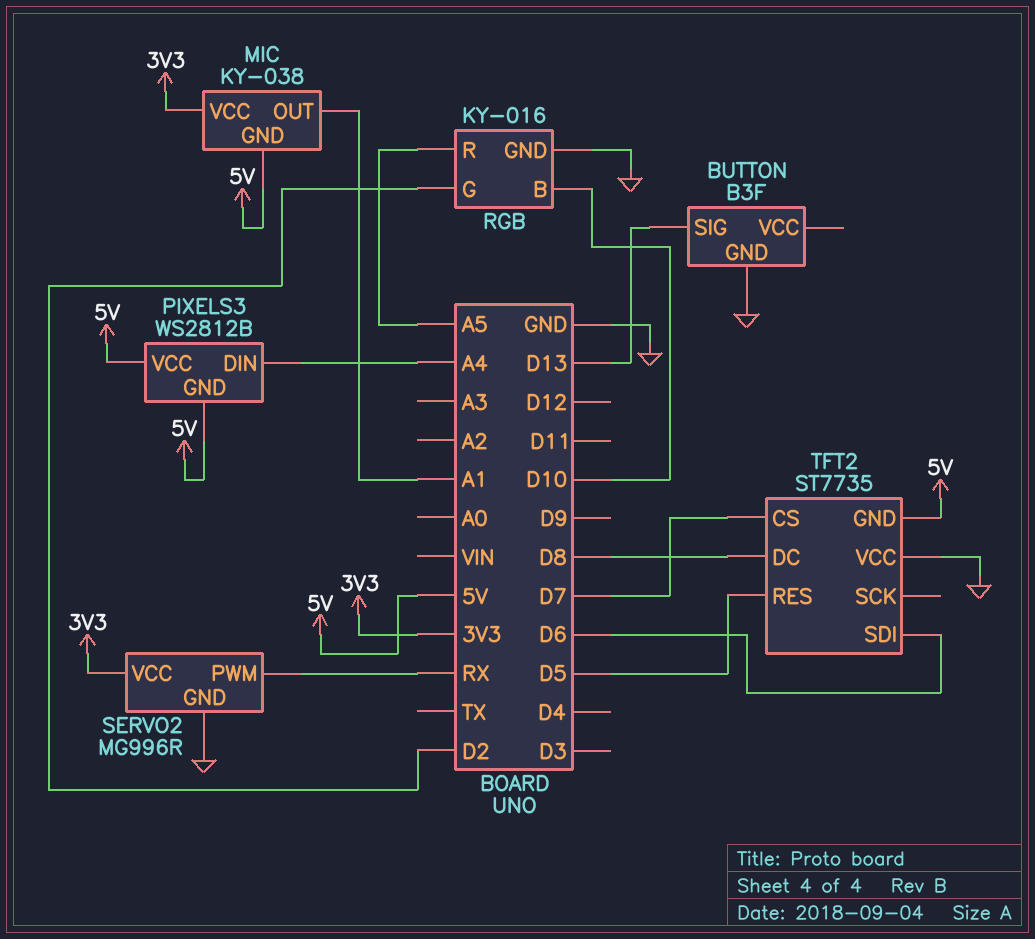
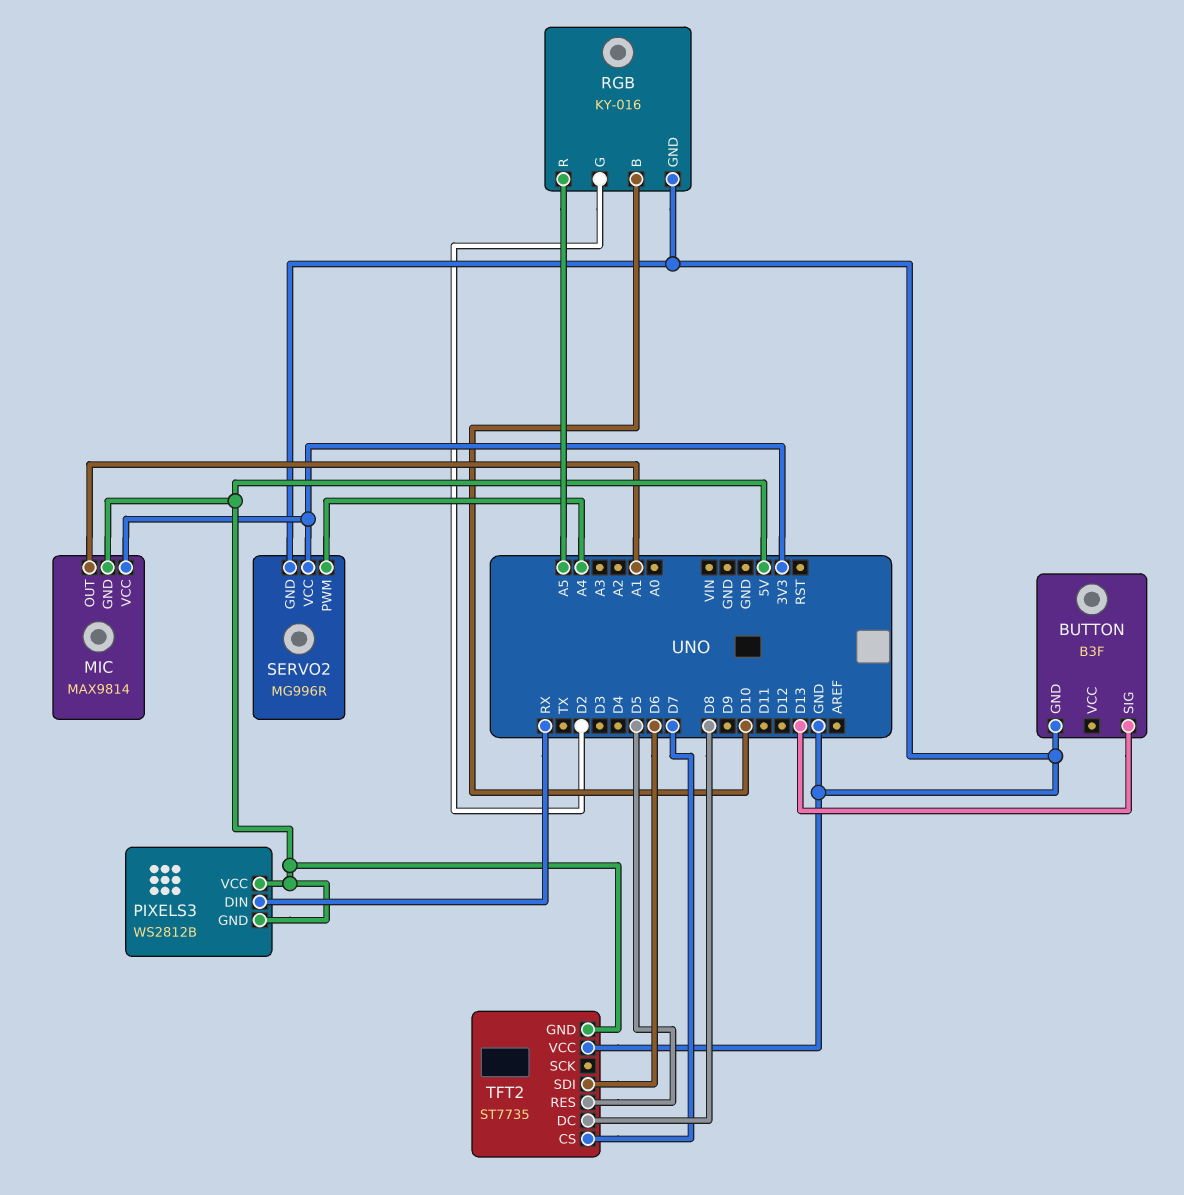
MIC: KY-038 -> MAX9814
PIXELS3 pin DIN: A4 -> RX
SERVO2 pin PWM: RX -> A4

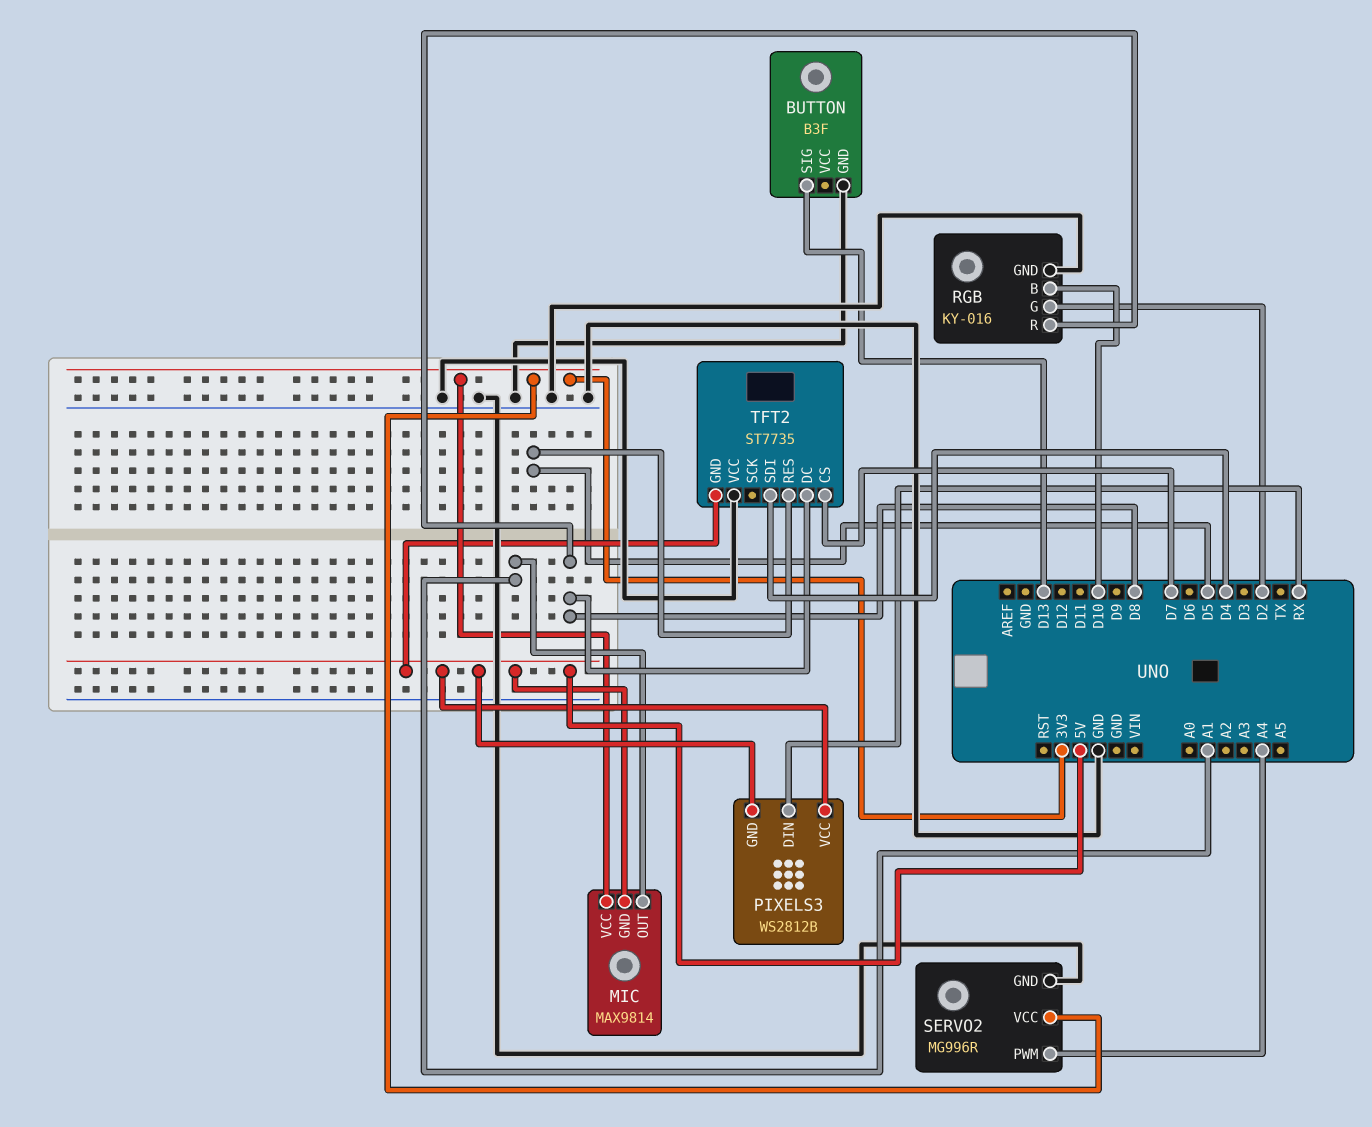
RGB pin R: A5 -> D8
TFT2 pin SDI: D6 -> D4

